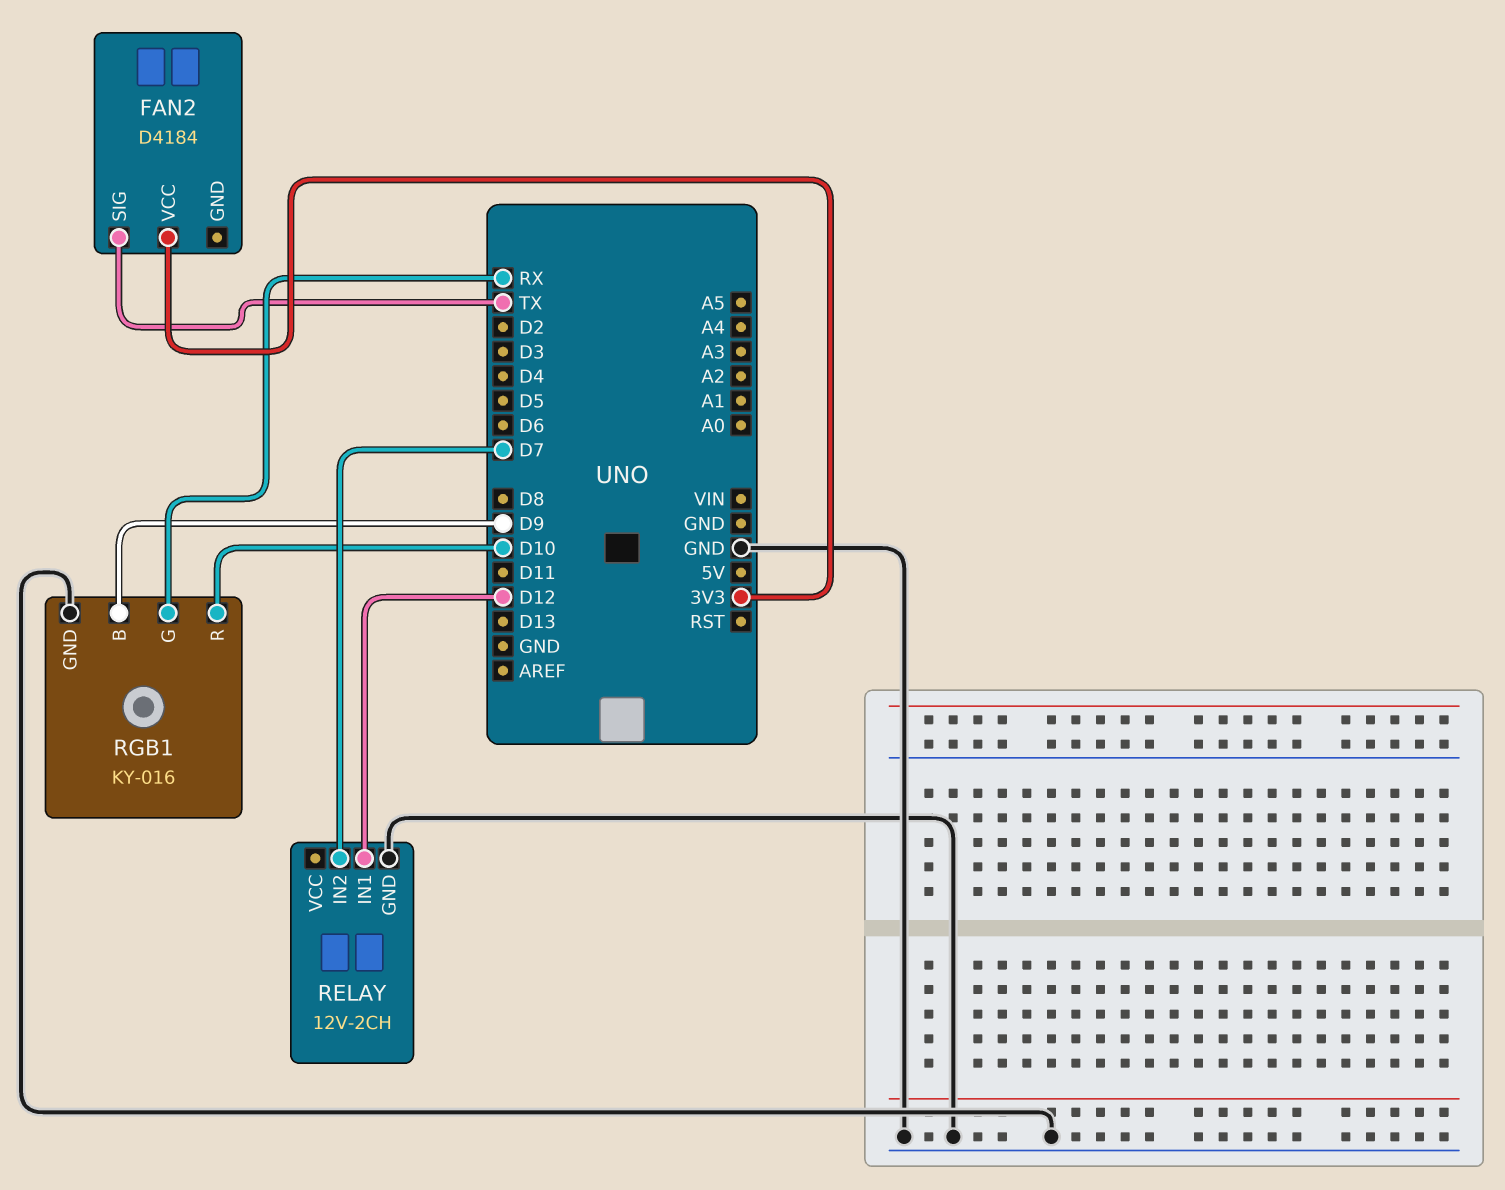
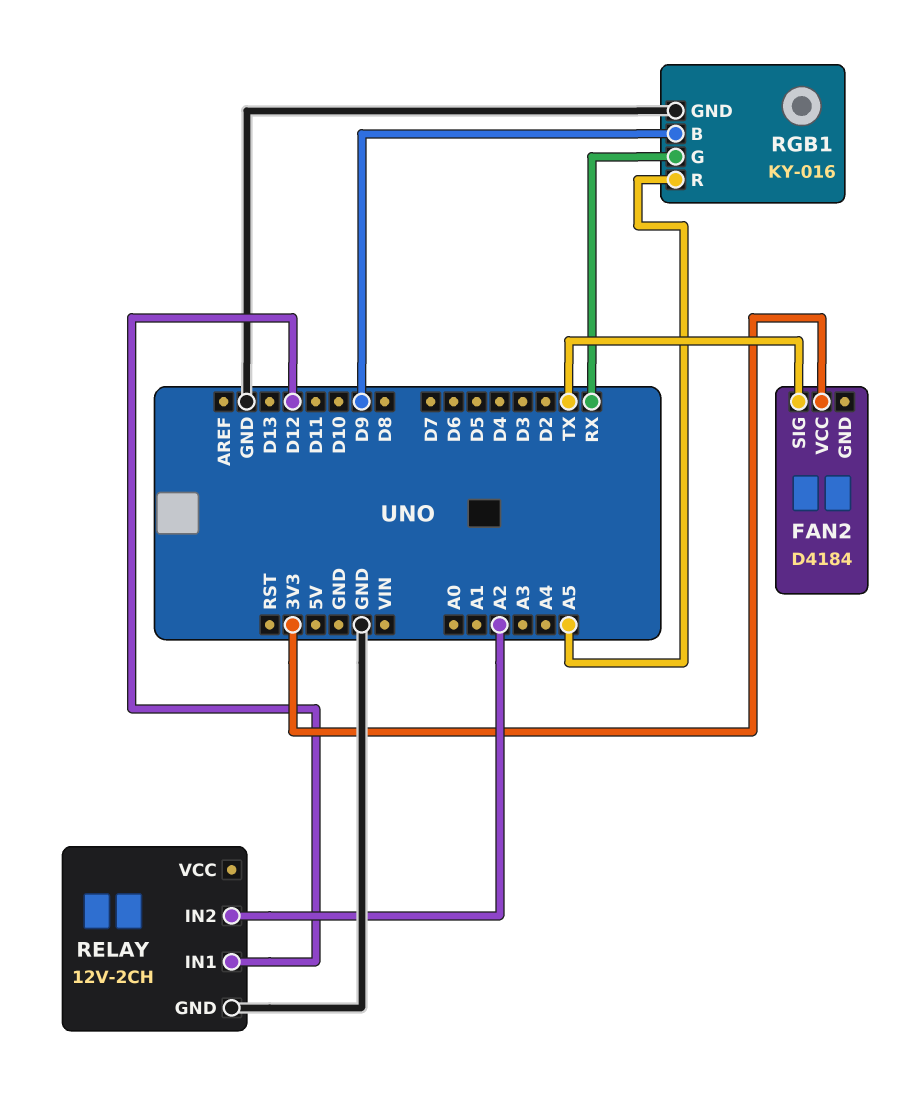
RELAY pin IN2: D7 -> A2
RGB1 pin R: D10 -> A5

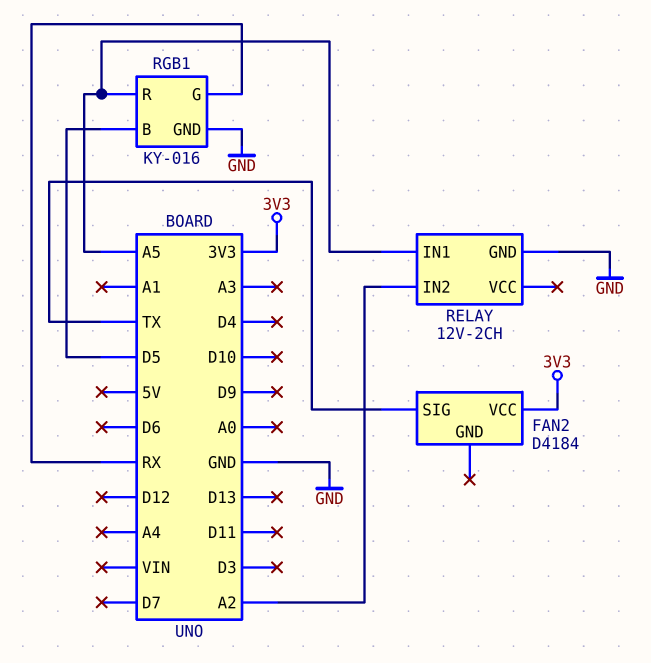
RELAY pin IN1: D12 -> A5
RGB1 pin B: D9 -> D5

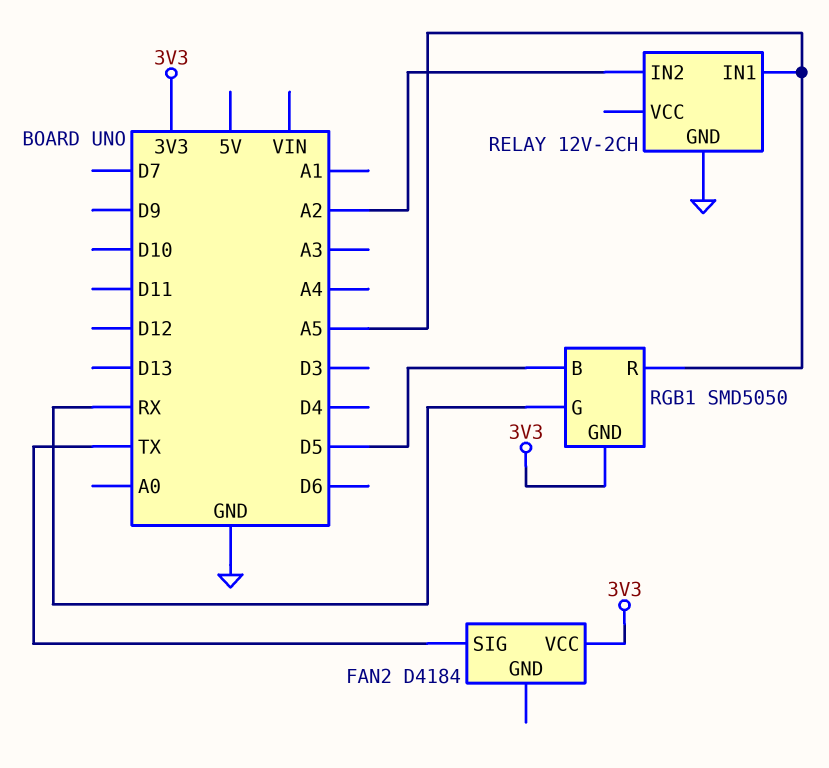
RGB1: KY-016 -> SMD5050
RGB1 pin GND: GND -> 3V3

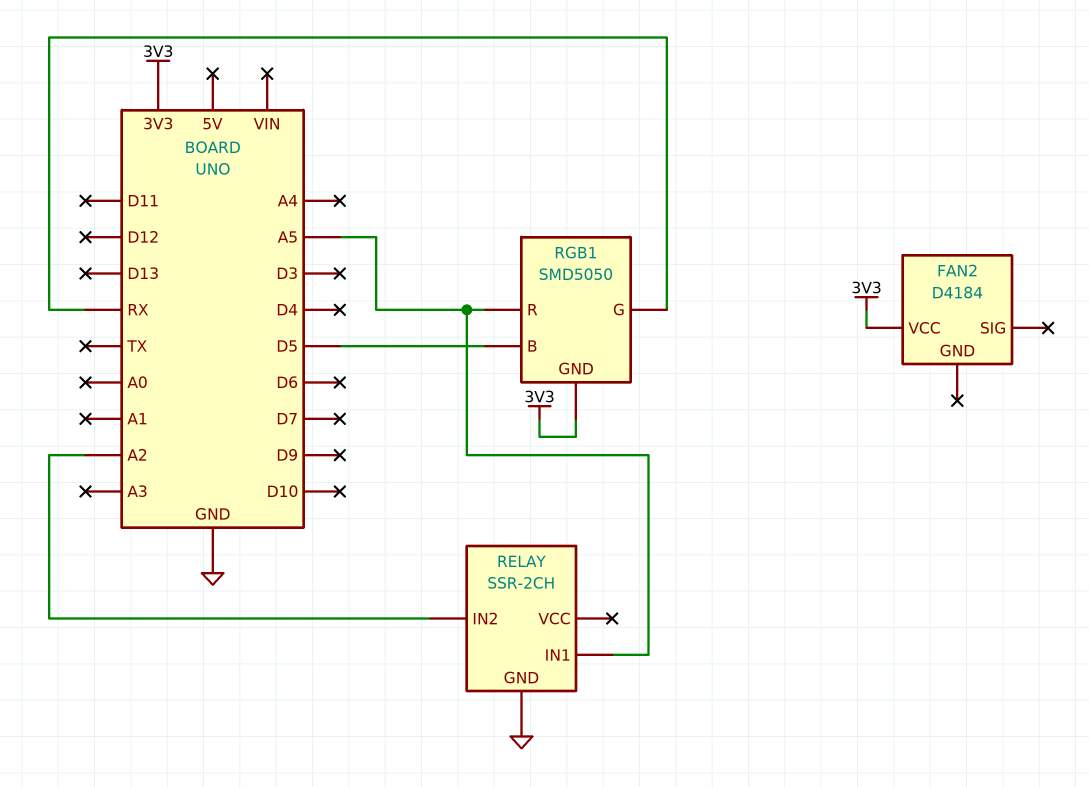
FAN2 pin SIG: TX -> none
RELAY: 12V-2CH -> SSR-2CH

